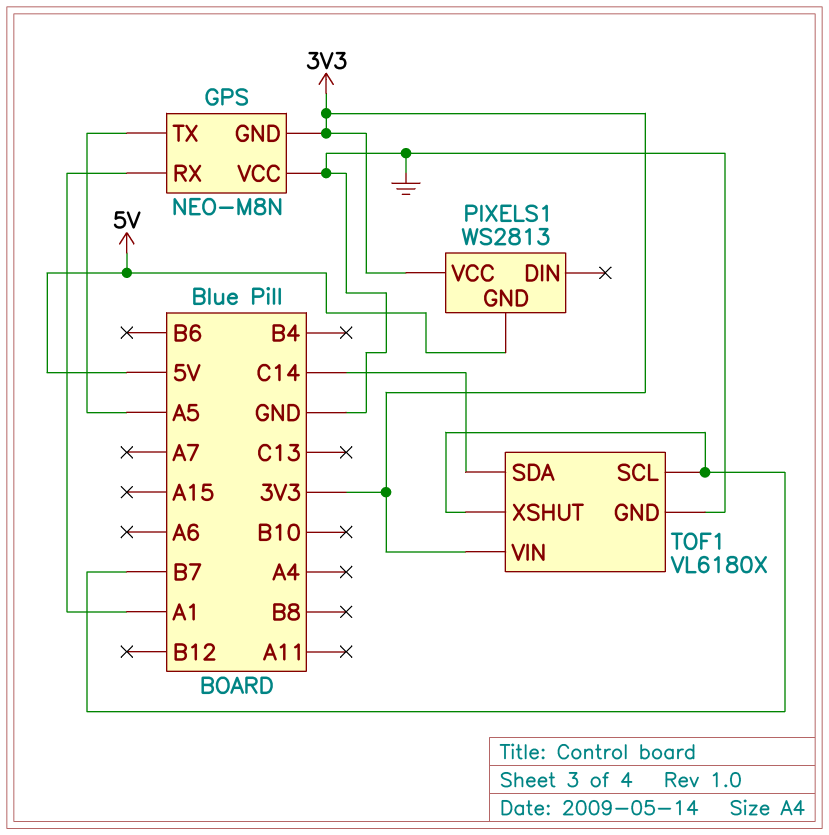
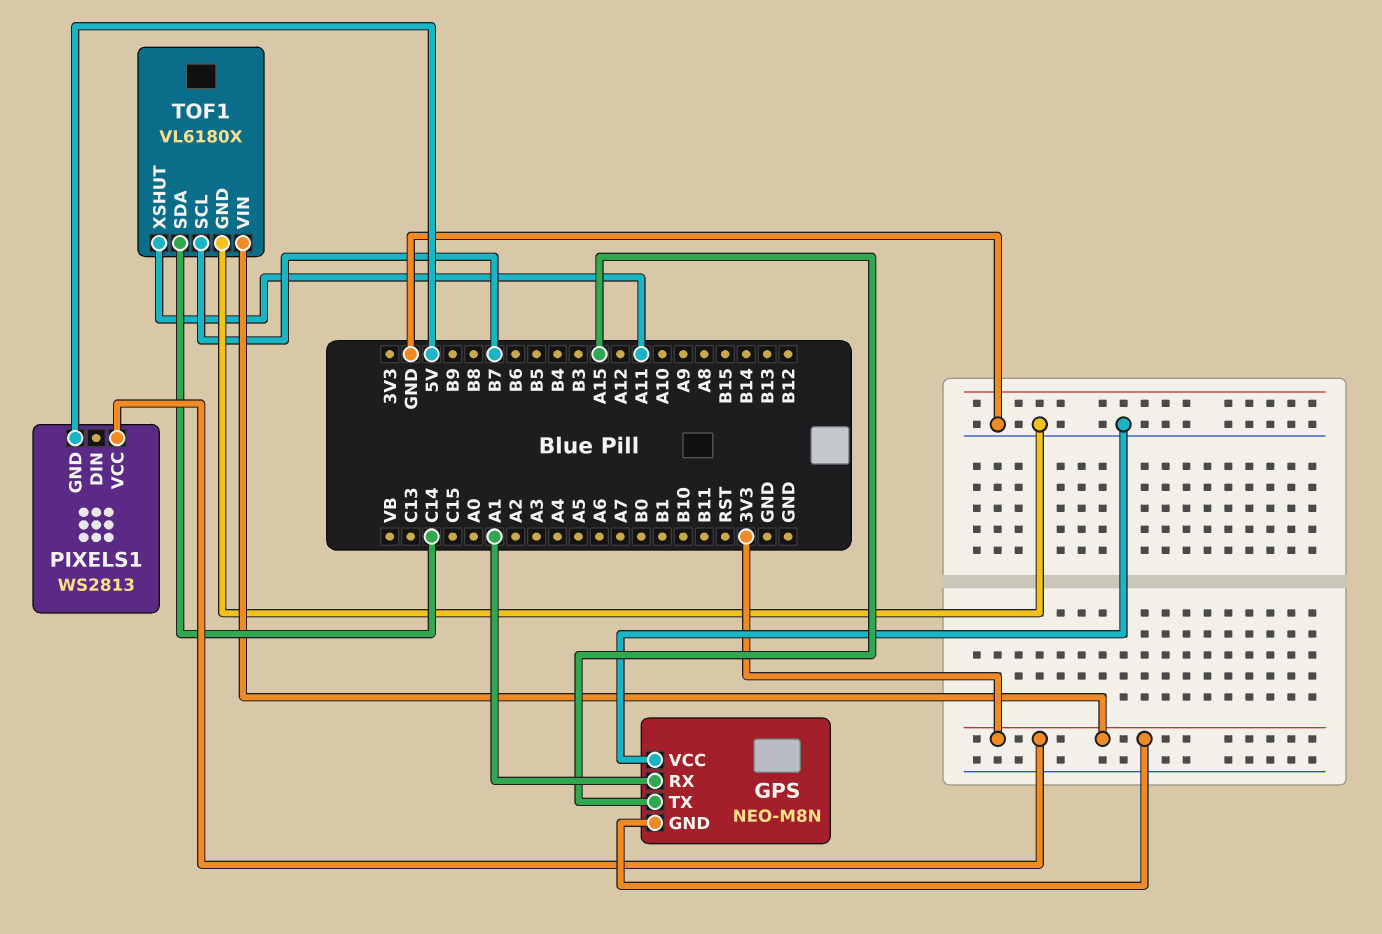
GPS pin TX: A5 -> A15
TOF1 pin XSHUT: B7 -> A11

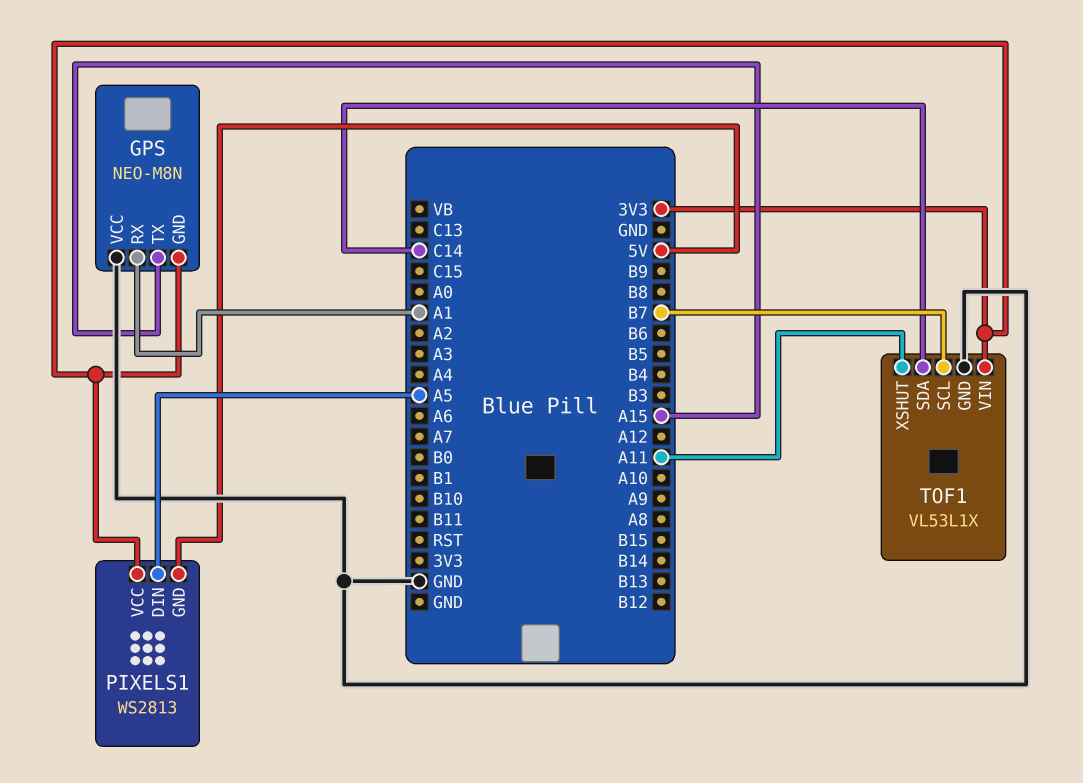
PIXELS1 pin DIN: none -> A5
TOF1: VL6180X -> VL53L1X

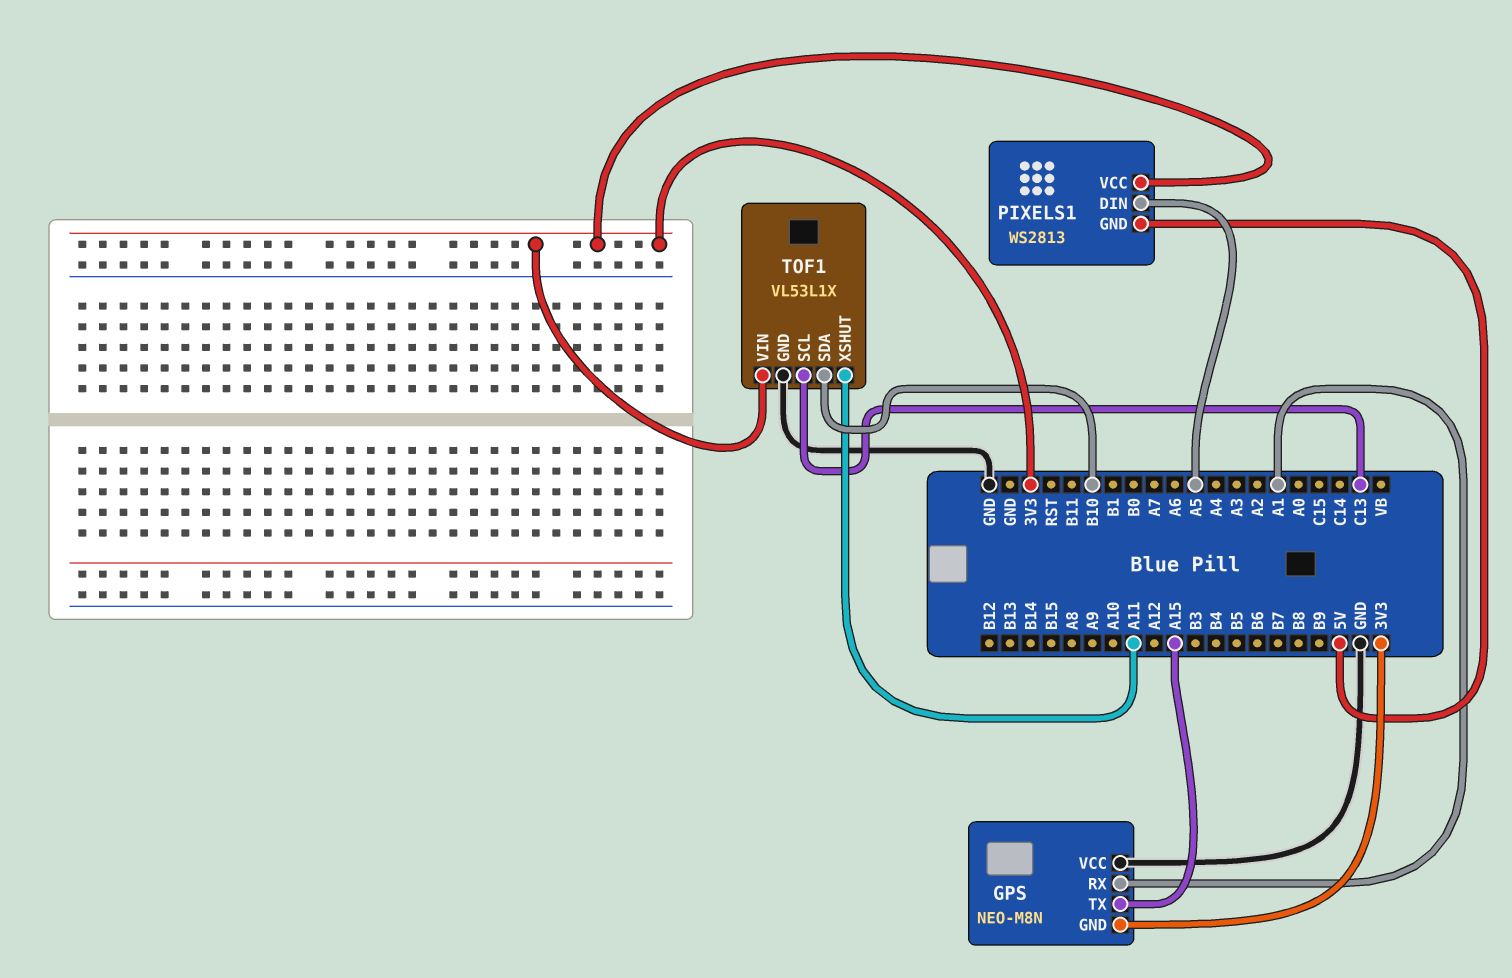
TOF1 pin SCL: B7 -> C13
TOF1 pin SDA: C14 -> B10

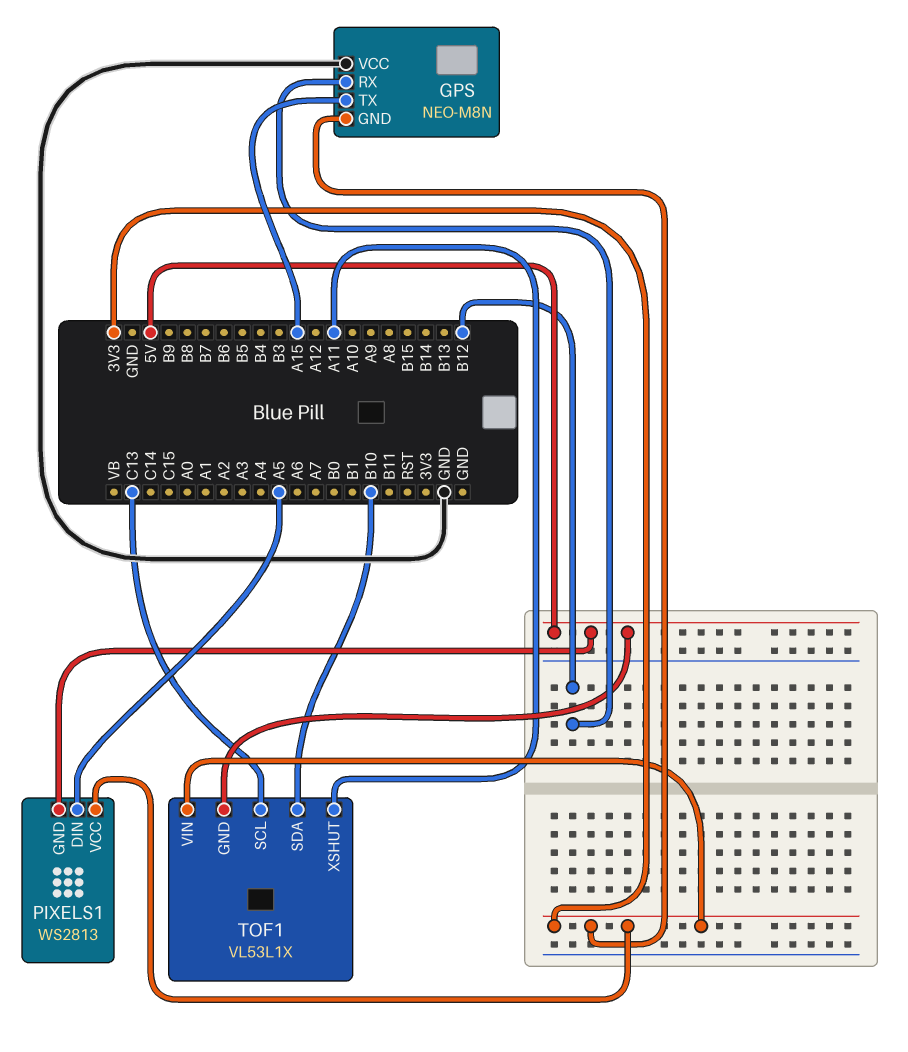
GPS pin RX: A1 -> B12
TOF1 pin GND: GND -> 5V

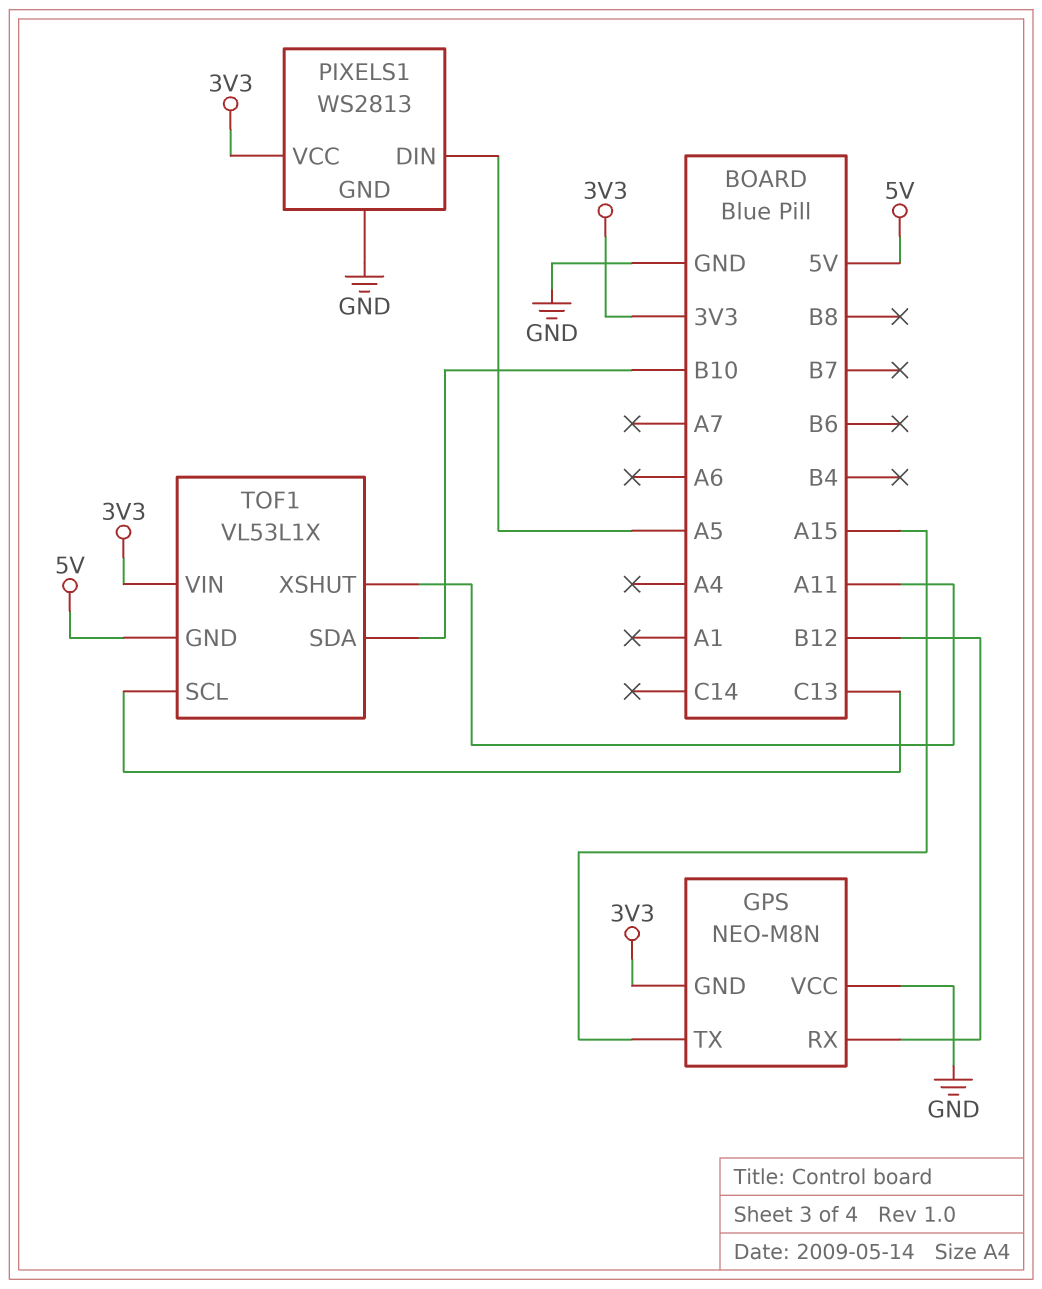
PIXELS1 pin GND: 5V -> GND

